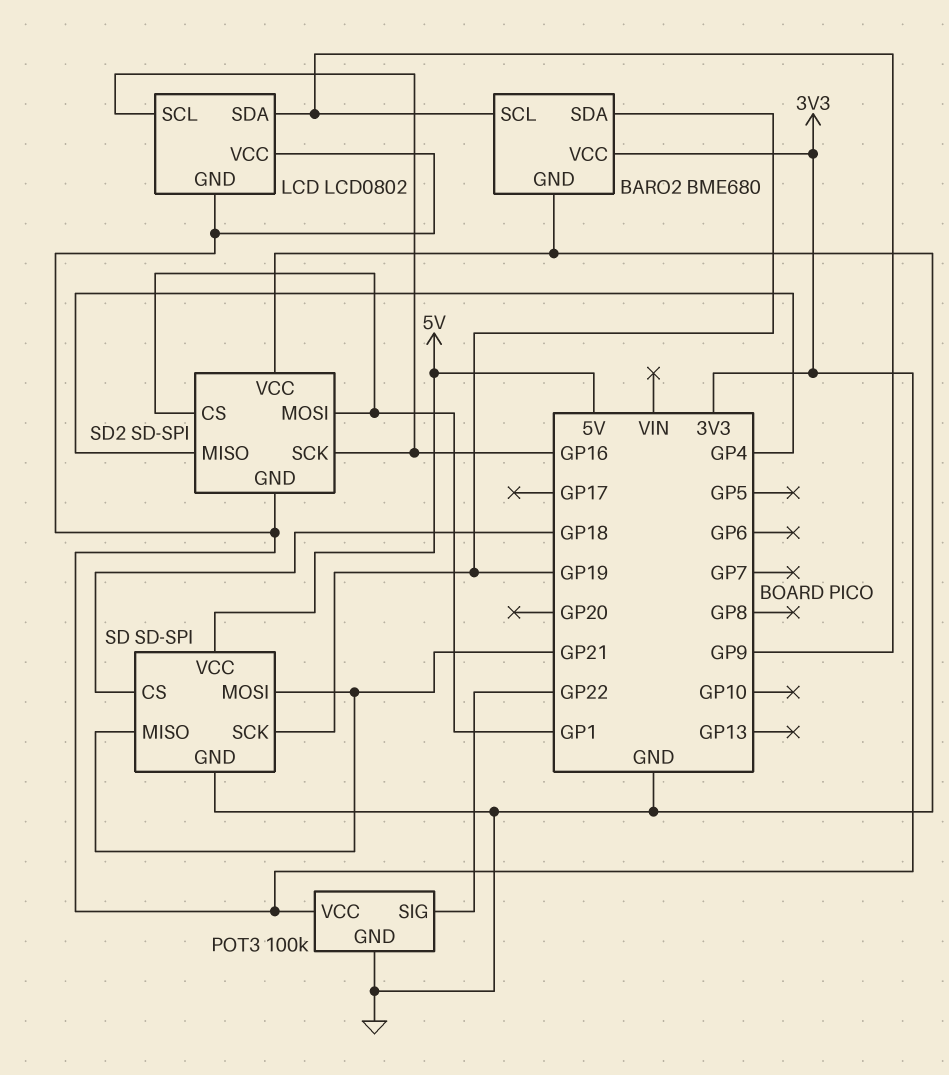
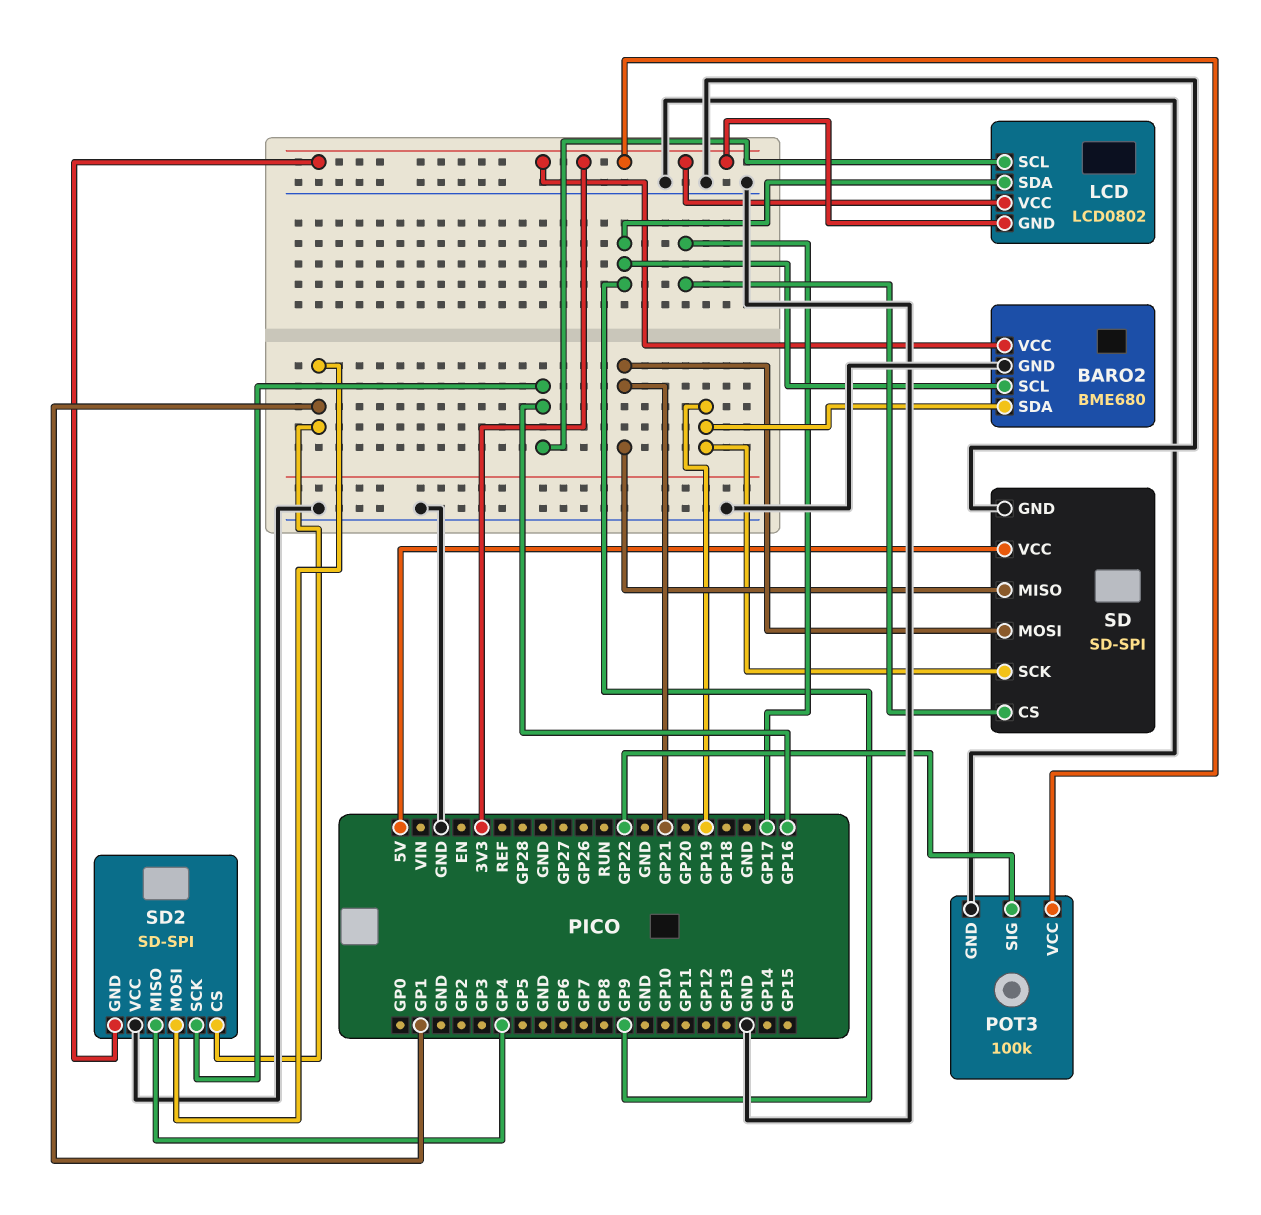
SD pin CS: GP18 -> GP17

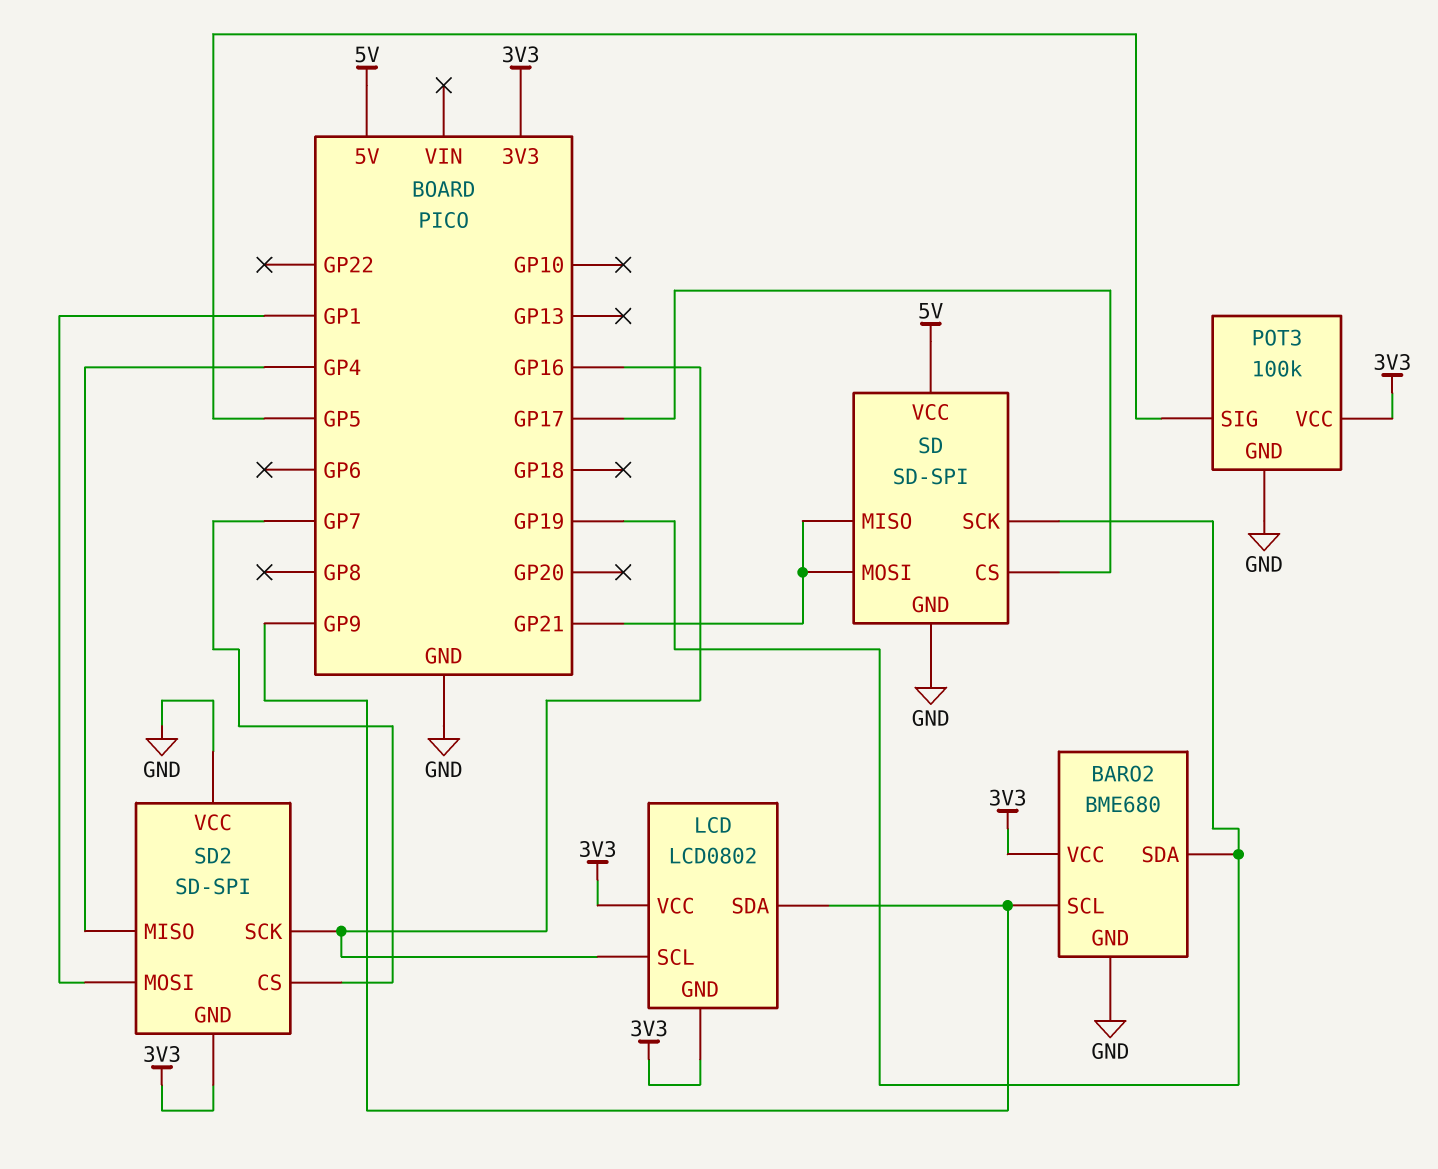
POT3 pin SIG: GP22 -> GP5
SD2 pin CS: GP1 -> GP7

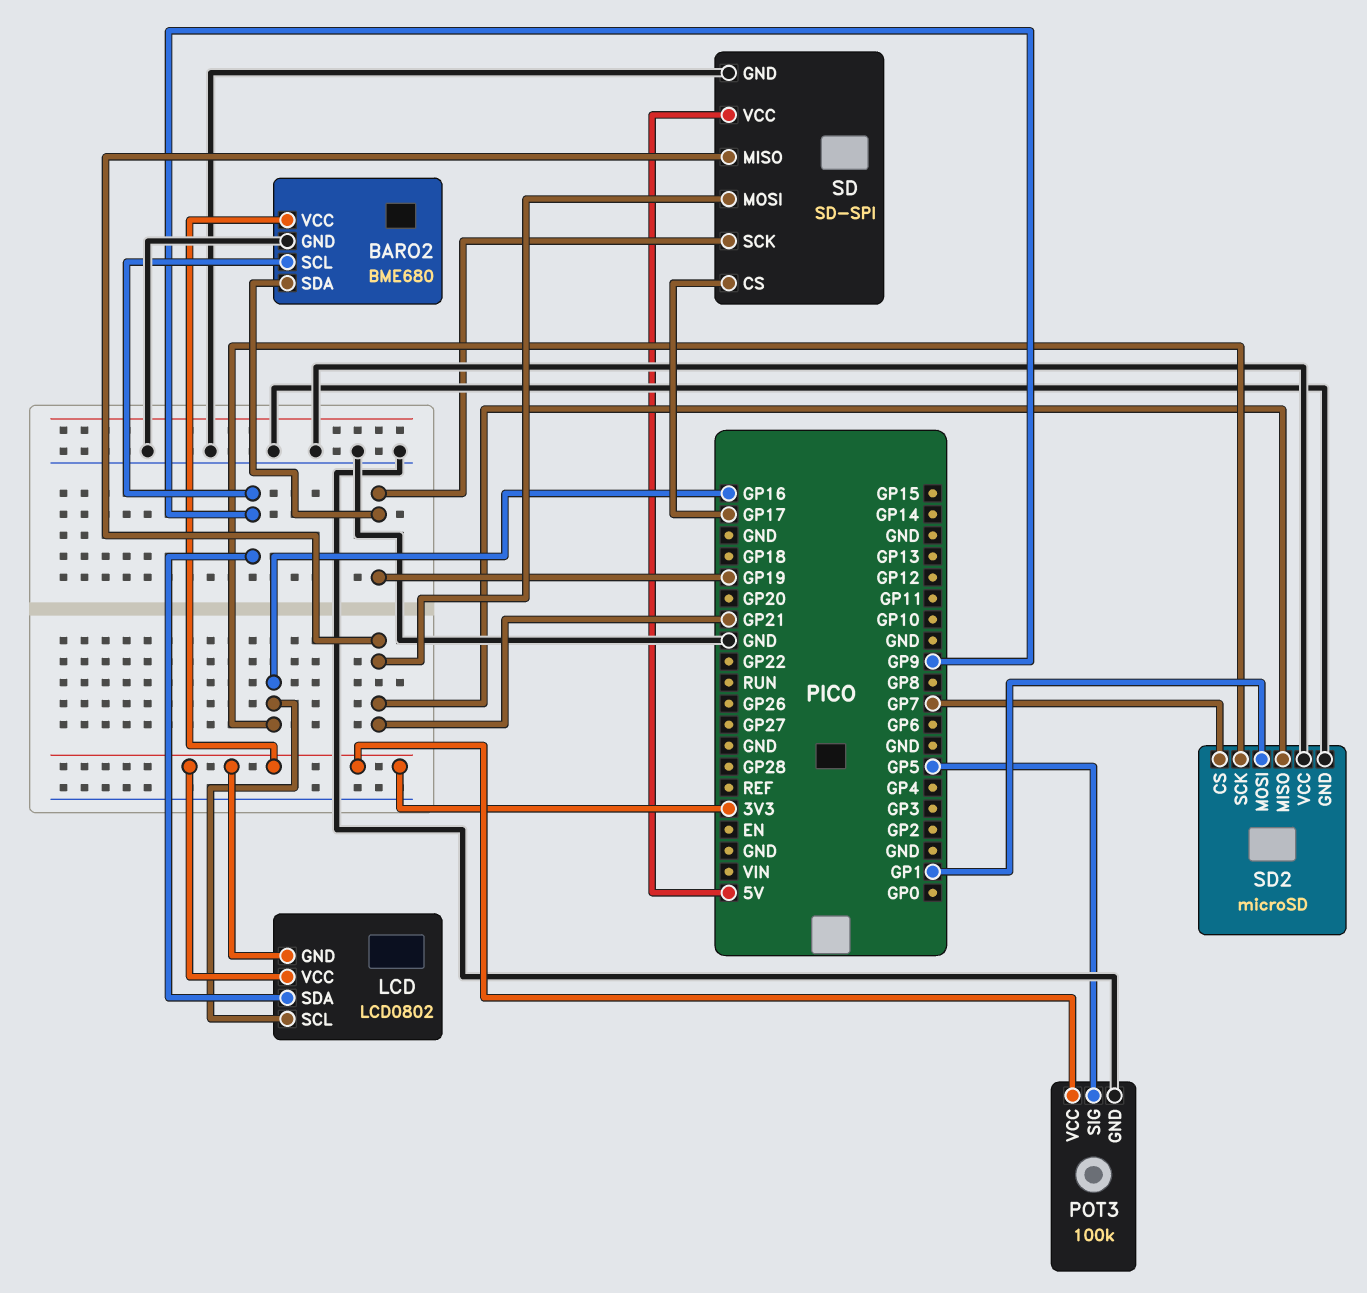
SD2: SD-SPI -> microSD
SD2 pin GND: 3V3 -> GND
SD2 pin MISO: GP4 -> GP21

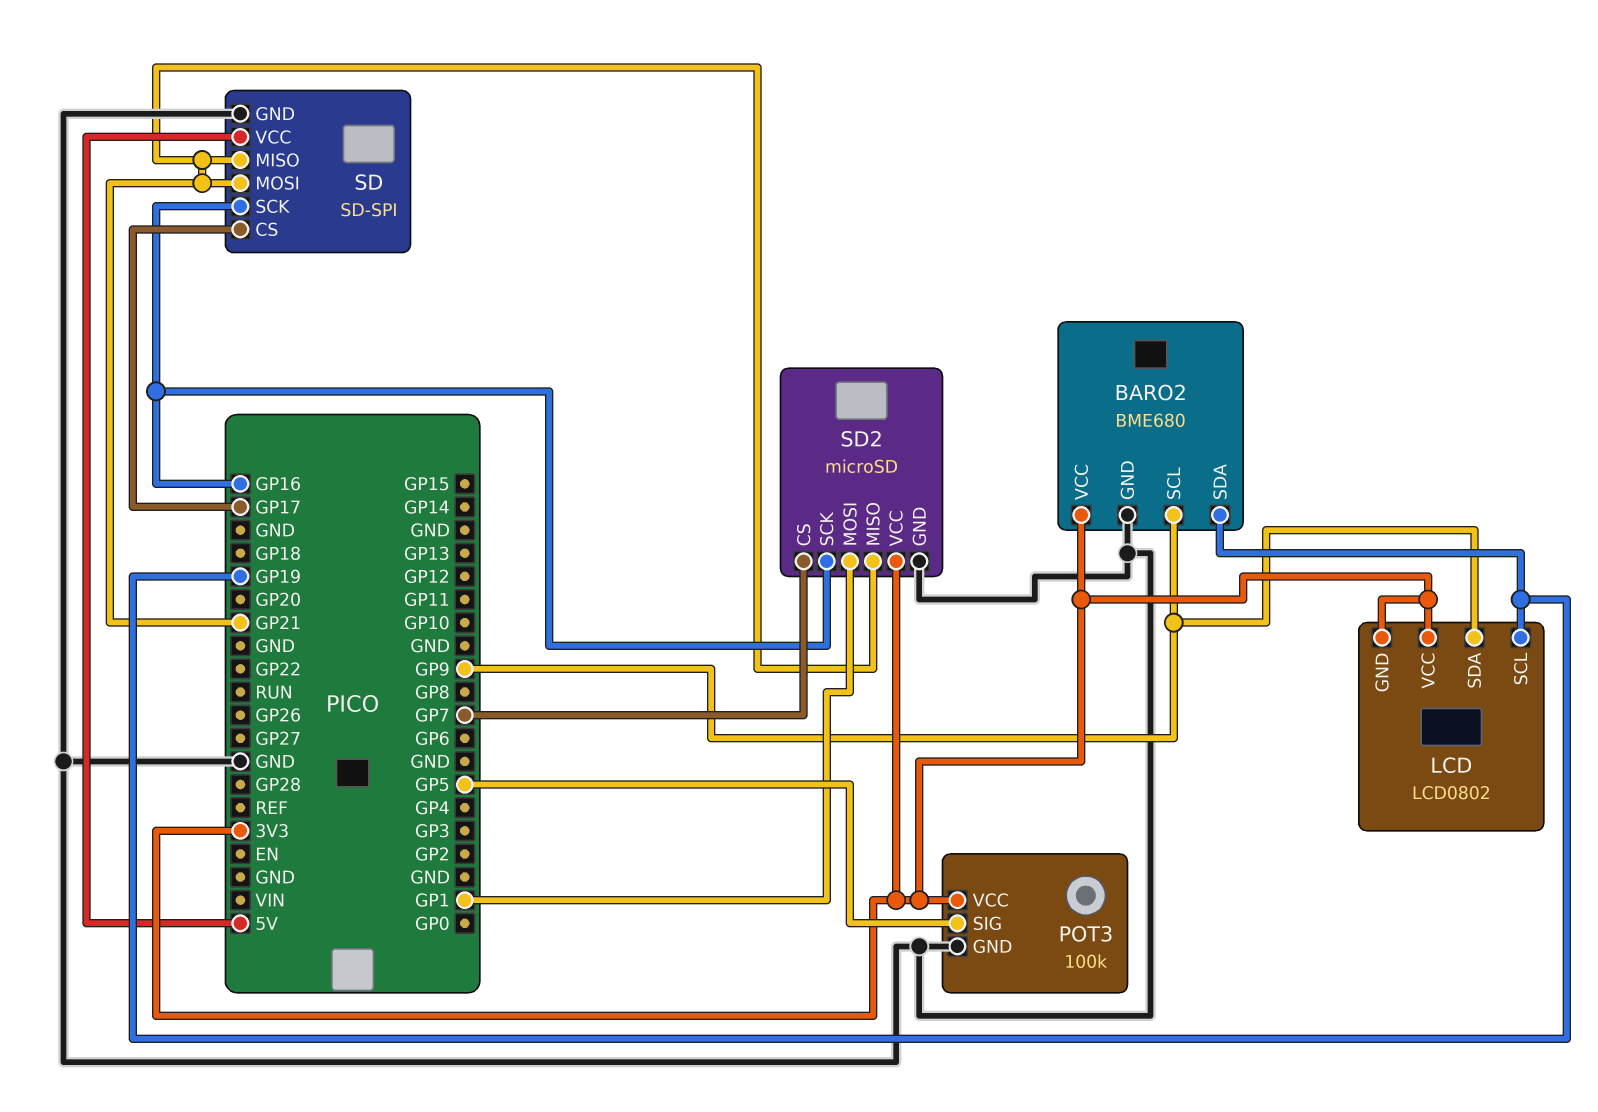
LCD pin SCL: GP16 -> GP19
SD pin SCK: GP19 -> GP16
SD2 pin VCC: GND -> 3V3

